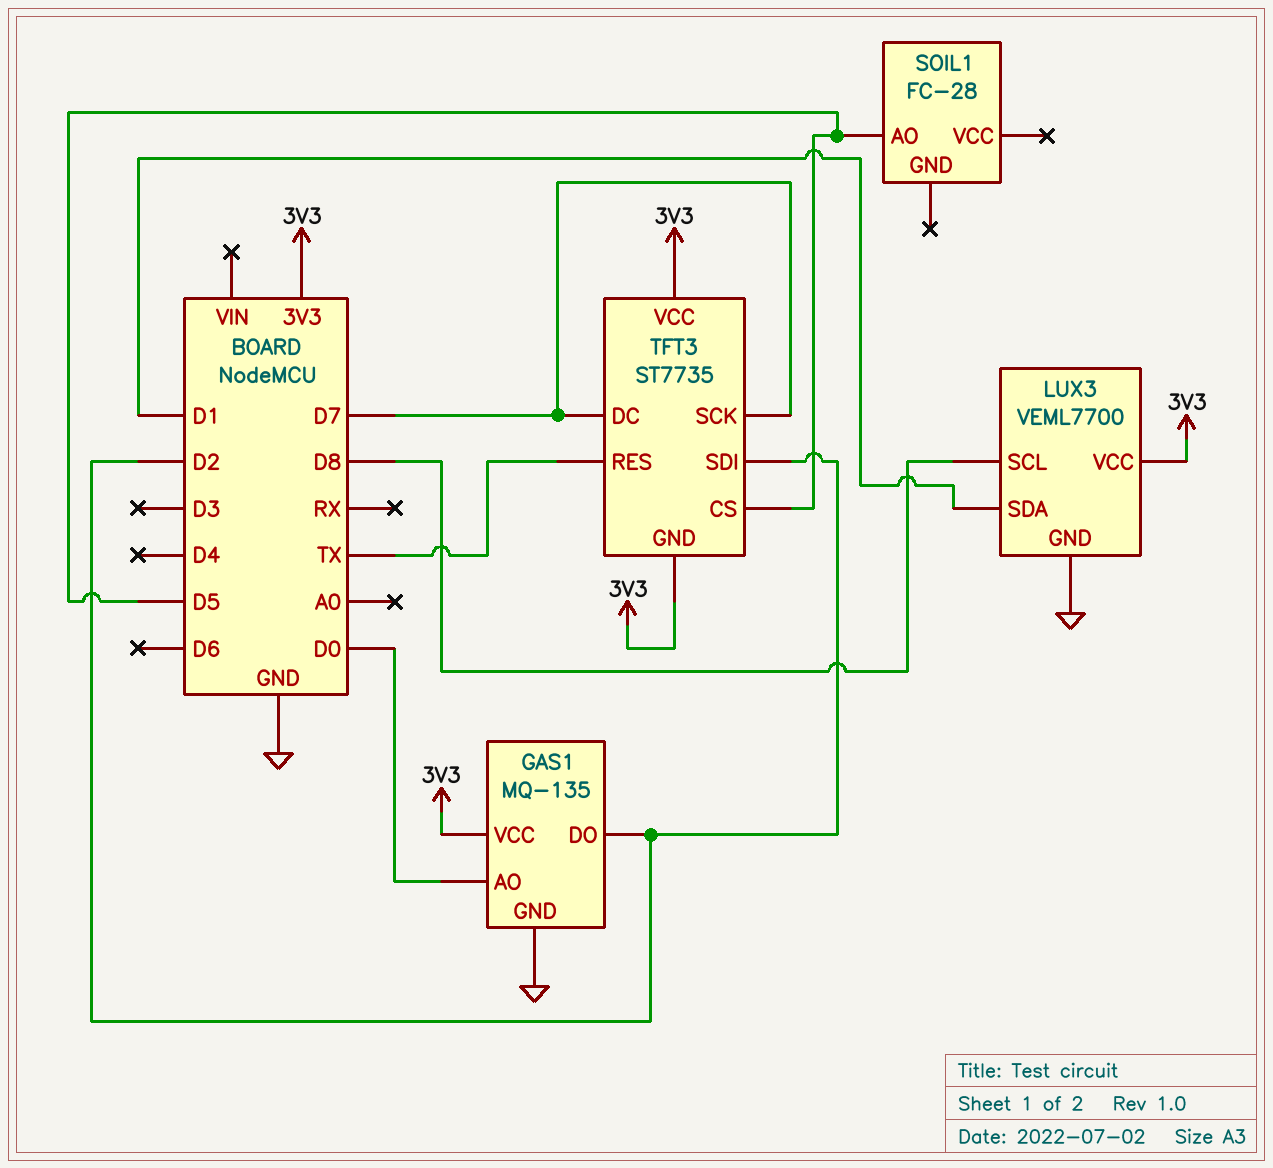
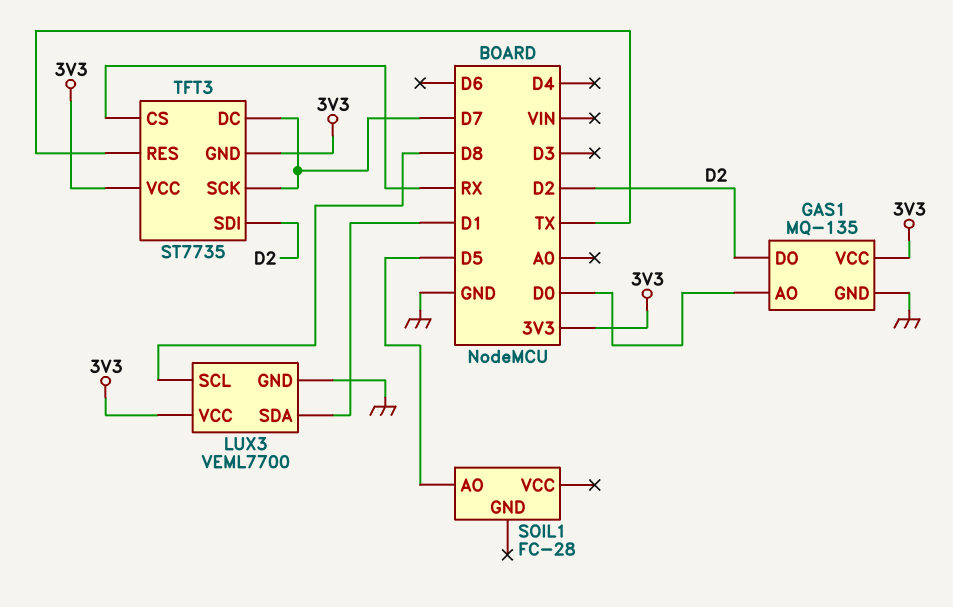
TFT3 pin CS: D5 -> RX

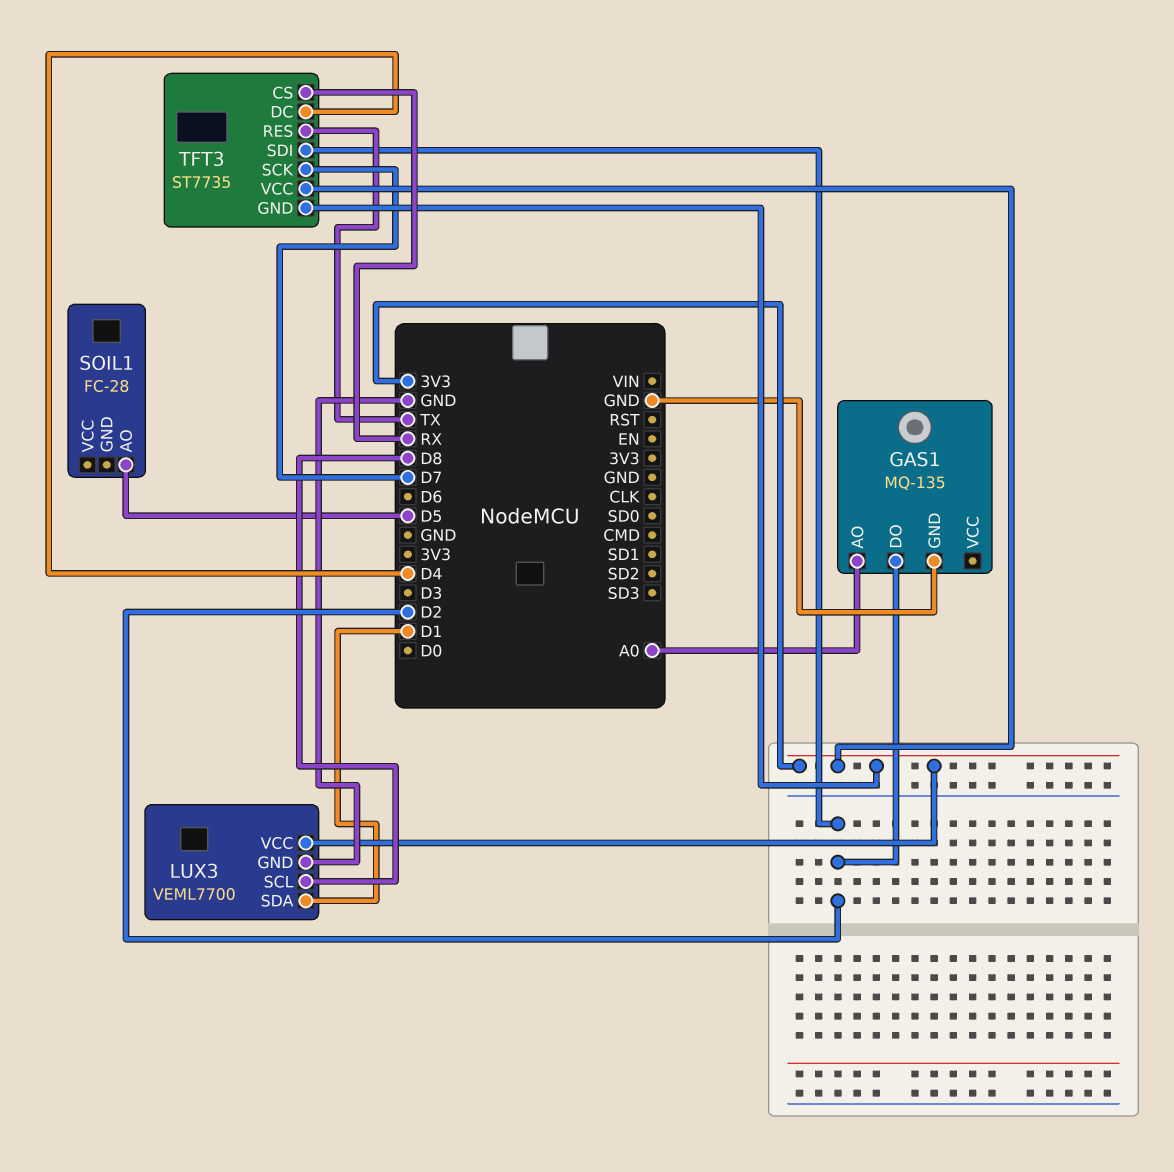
GAS1 pin AO: D0 -> A0
GAS1 pin VCC: 3V3 -> none
TFT3 pin DC: D7 -> D4

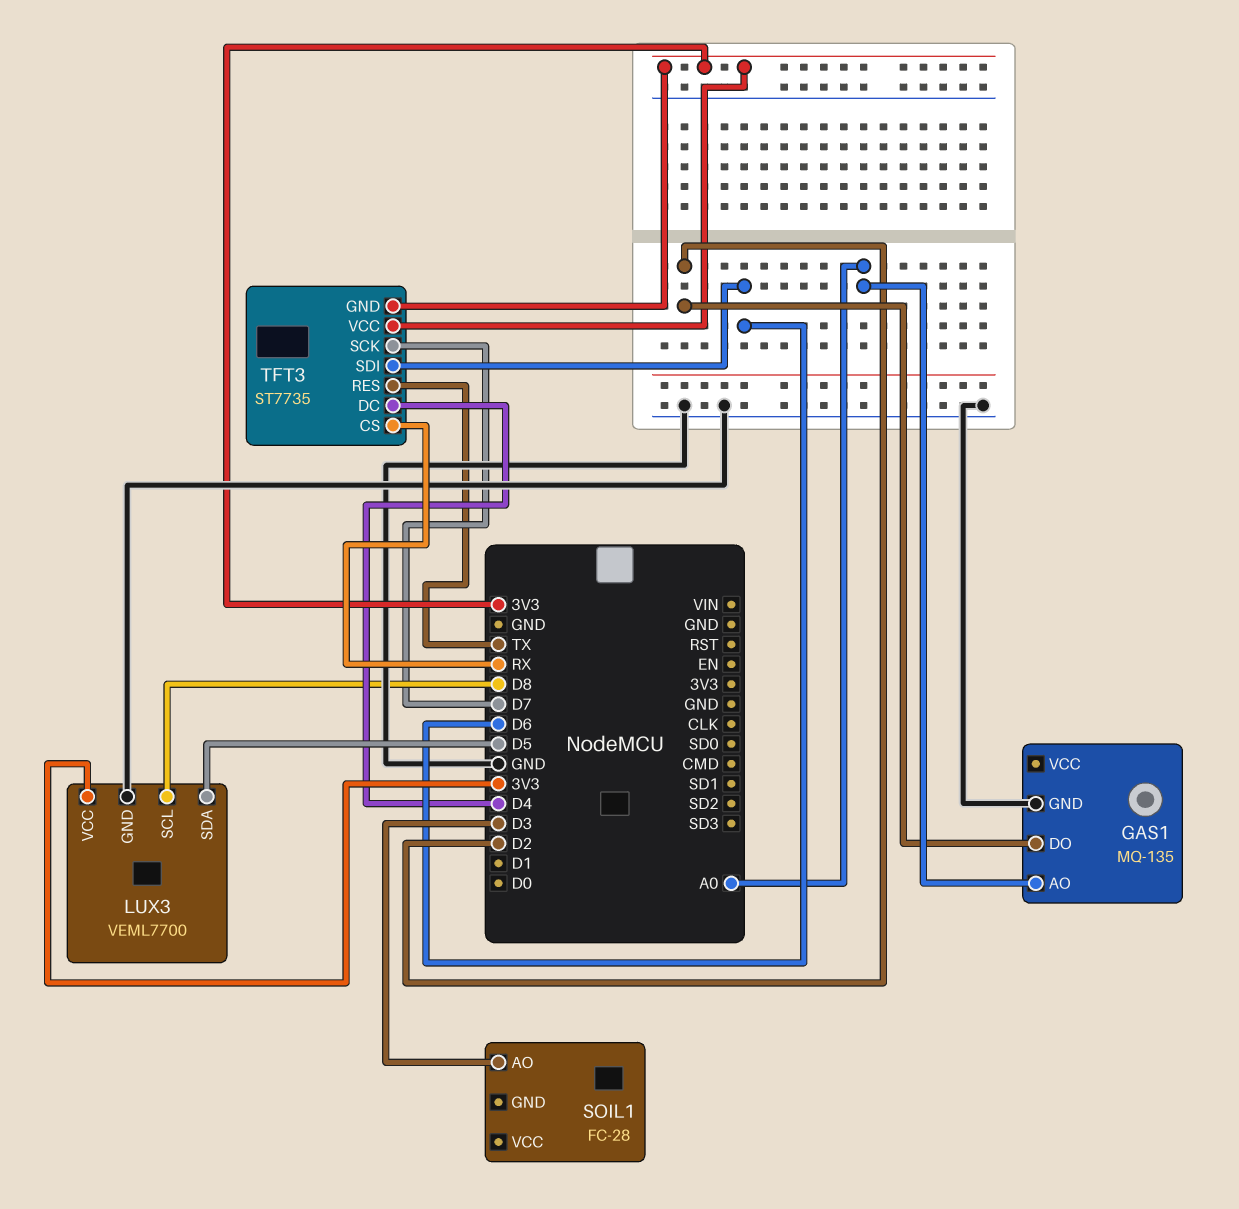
LUX3 pin SDA: D1 -> D5
SOIL1 pin AO: D5 -> D3
TFT3 pin SDI: D2 -> D6

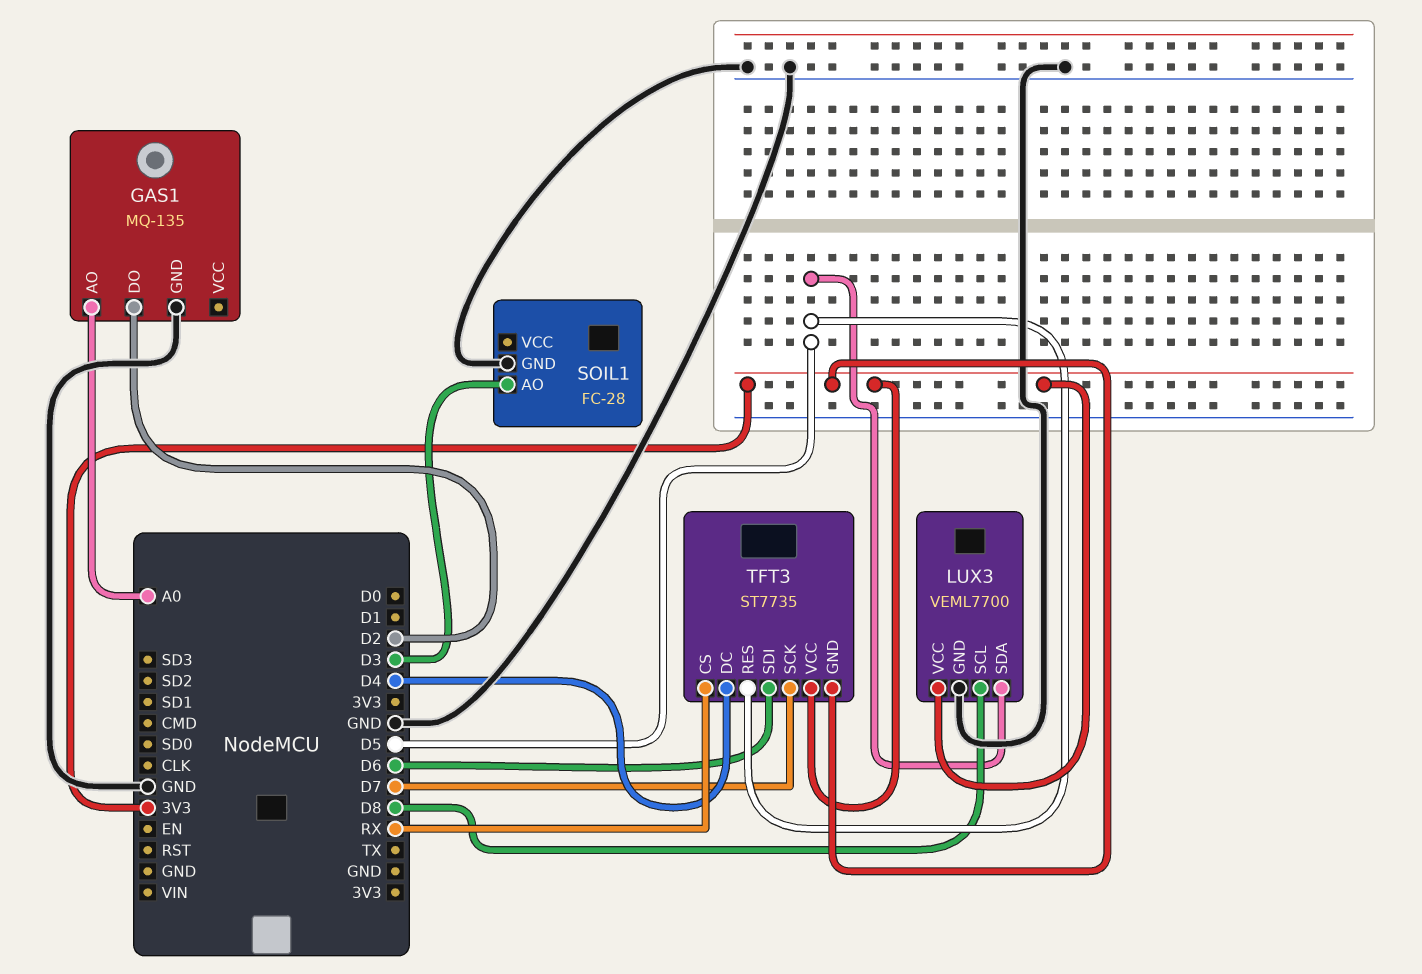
SOIL1 pin GND: none -> GND
TFT3 pin RES: TX -> D5

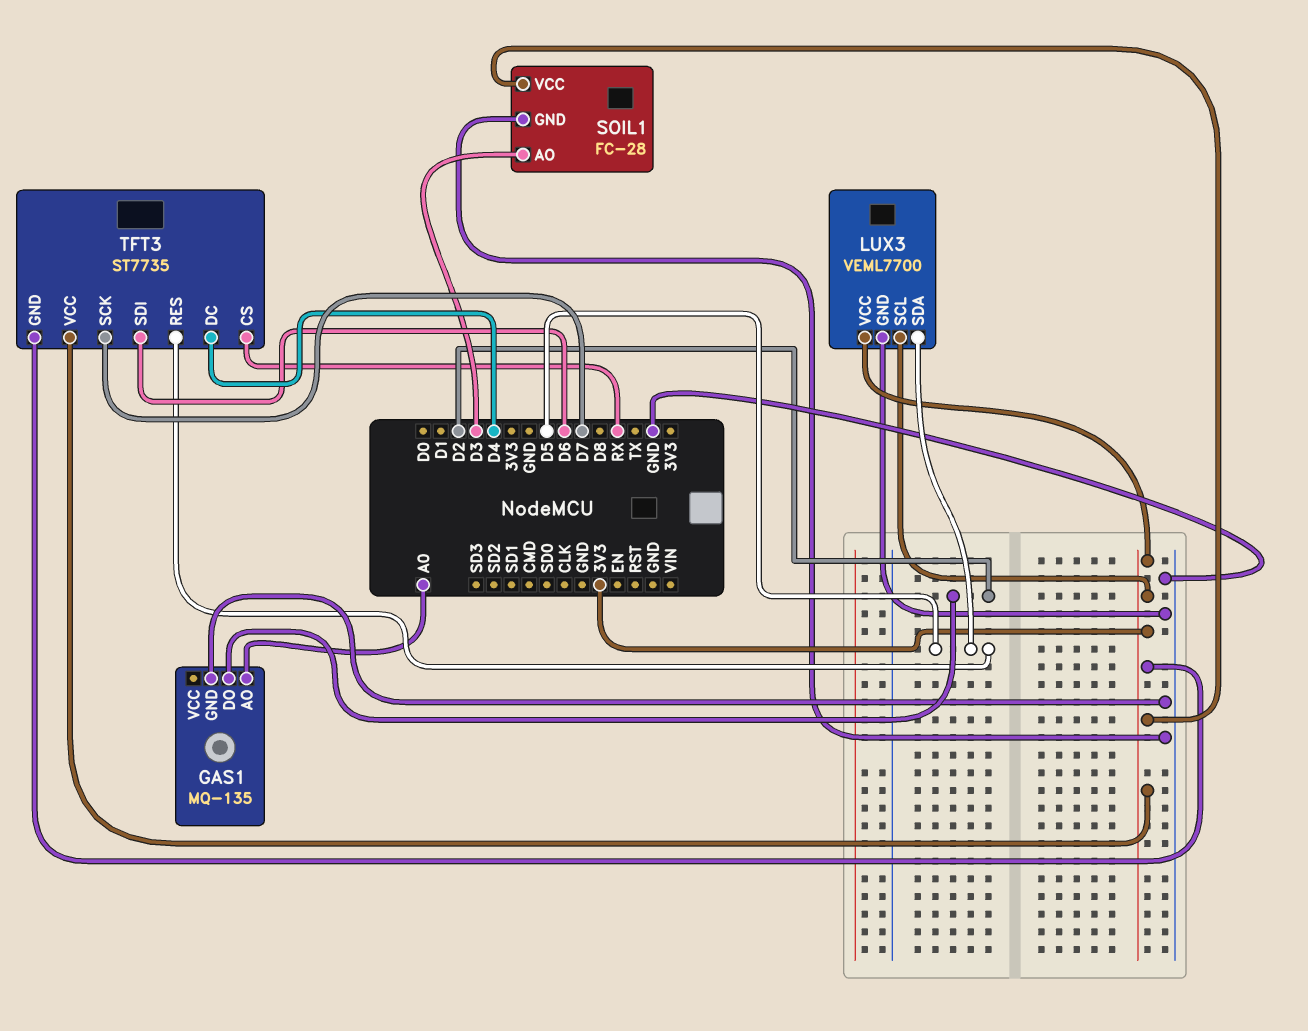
LUX3 pin SCL: D8 -> 3V3
SOIL1 pin VCC: none -> 3V3

